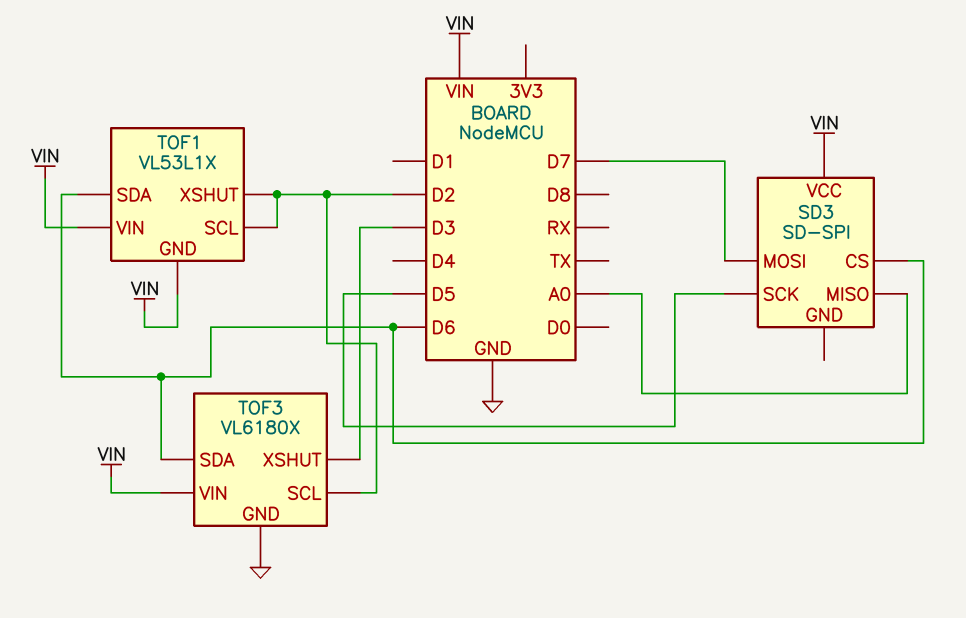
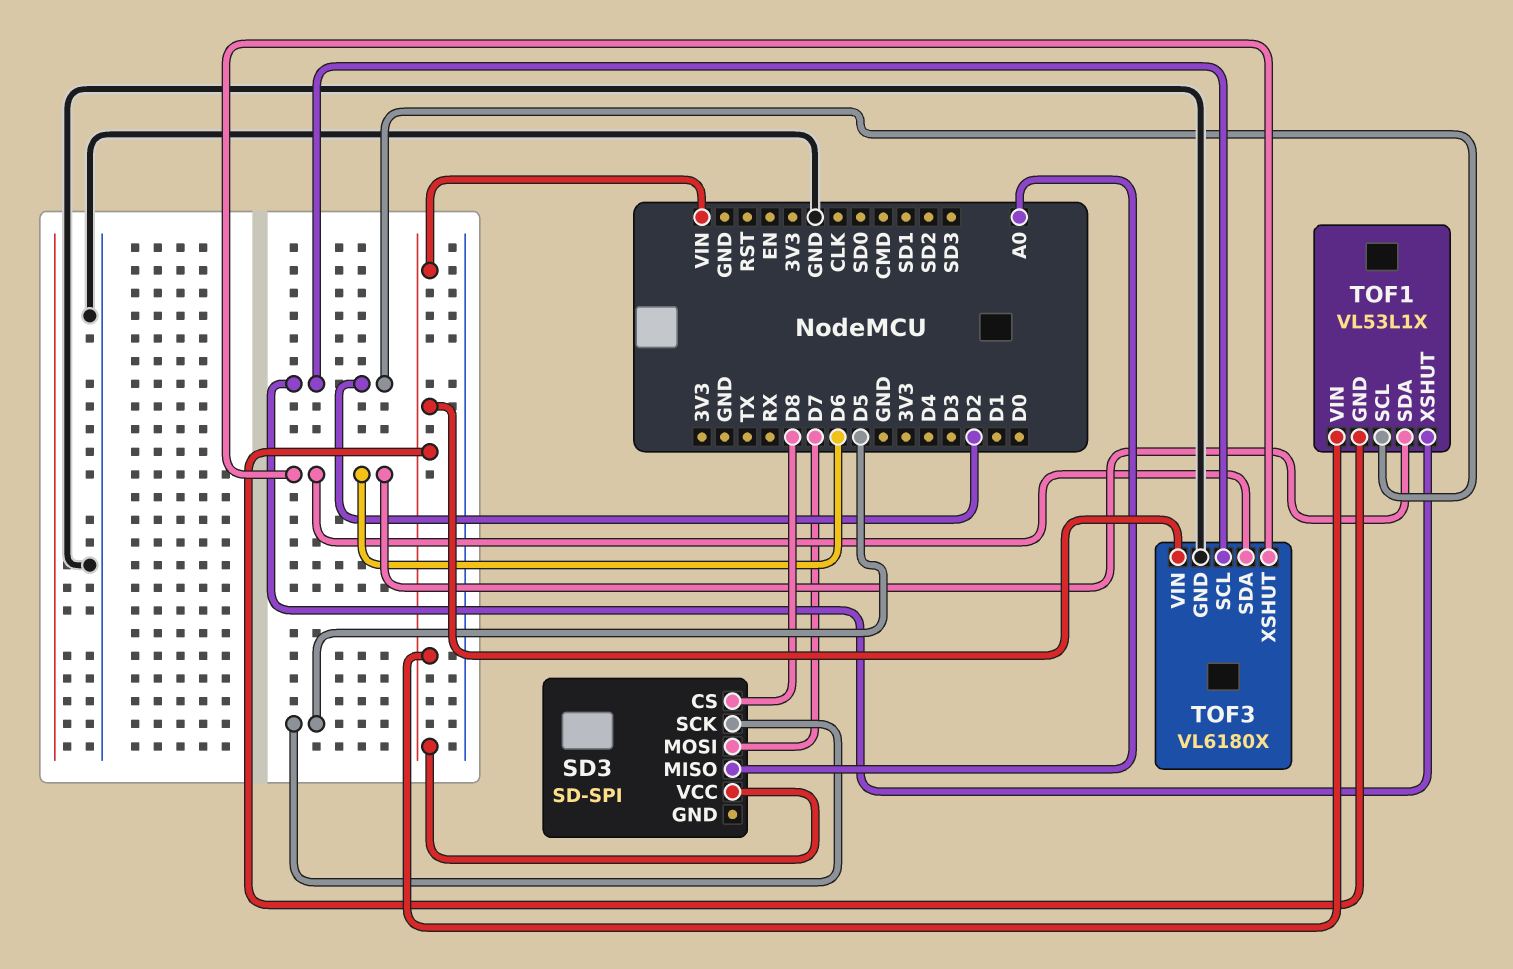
SD3 pin CS: D6 -> D8
TOF3 pin XSHUT: D3 -> D6

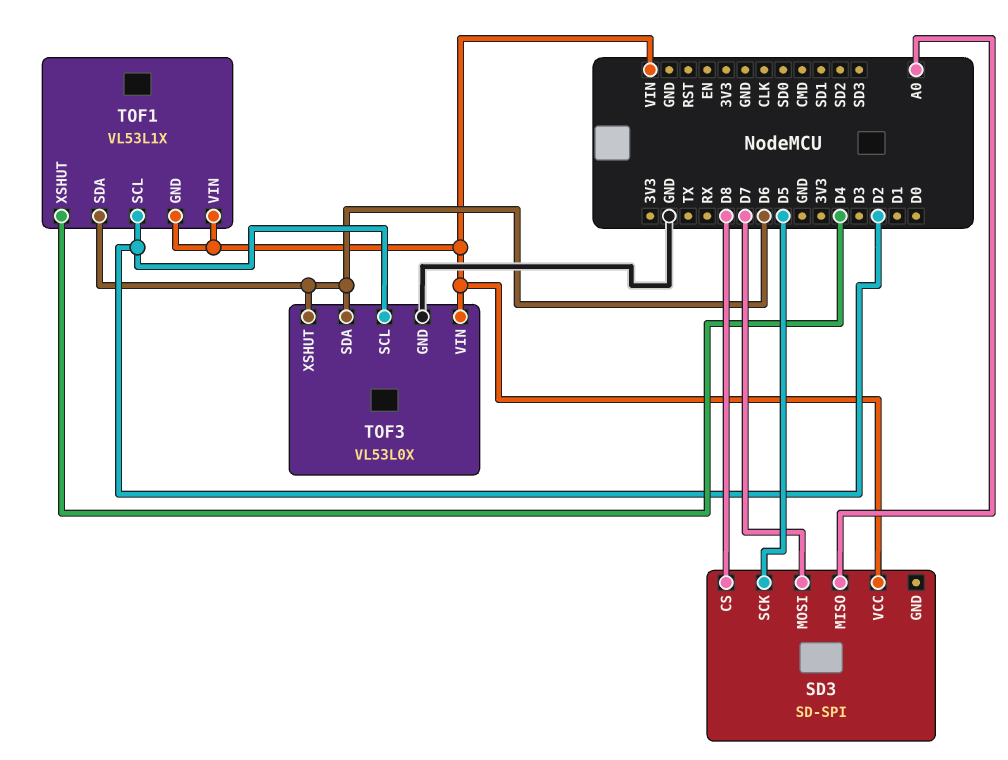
TOF1 pin XSHUT: D2 -> D4
TOF3: VL6180X -> VL53L0X

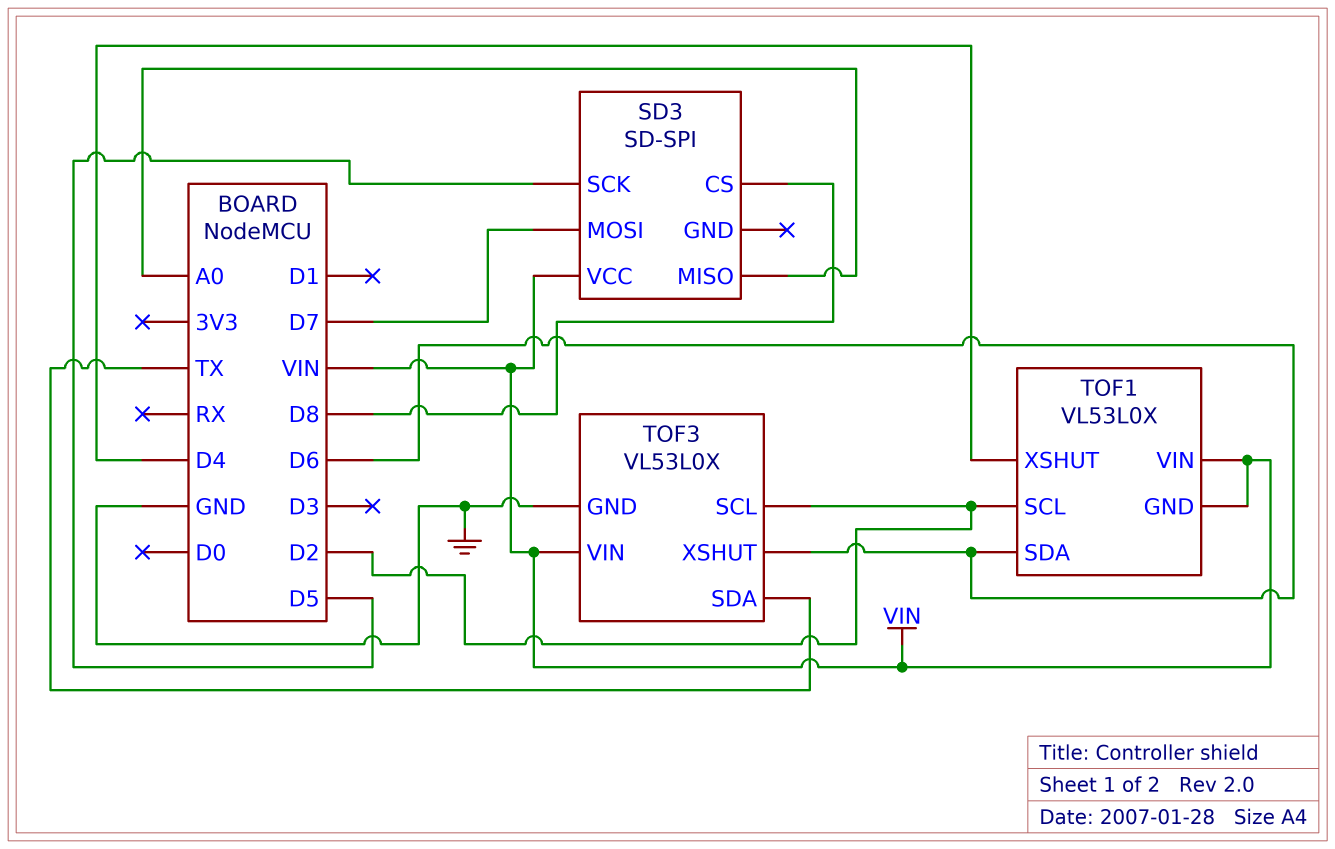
TOF1: VL53L1X -> VL53L0X
TOF3 pin SDA: D6 -> TX

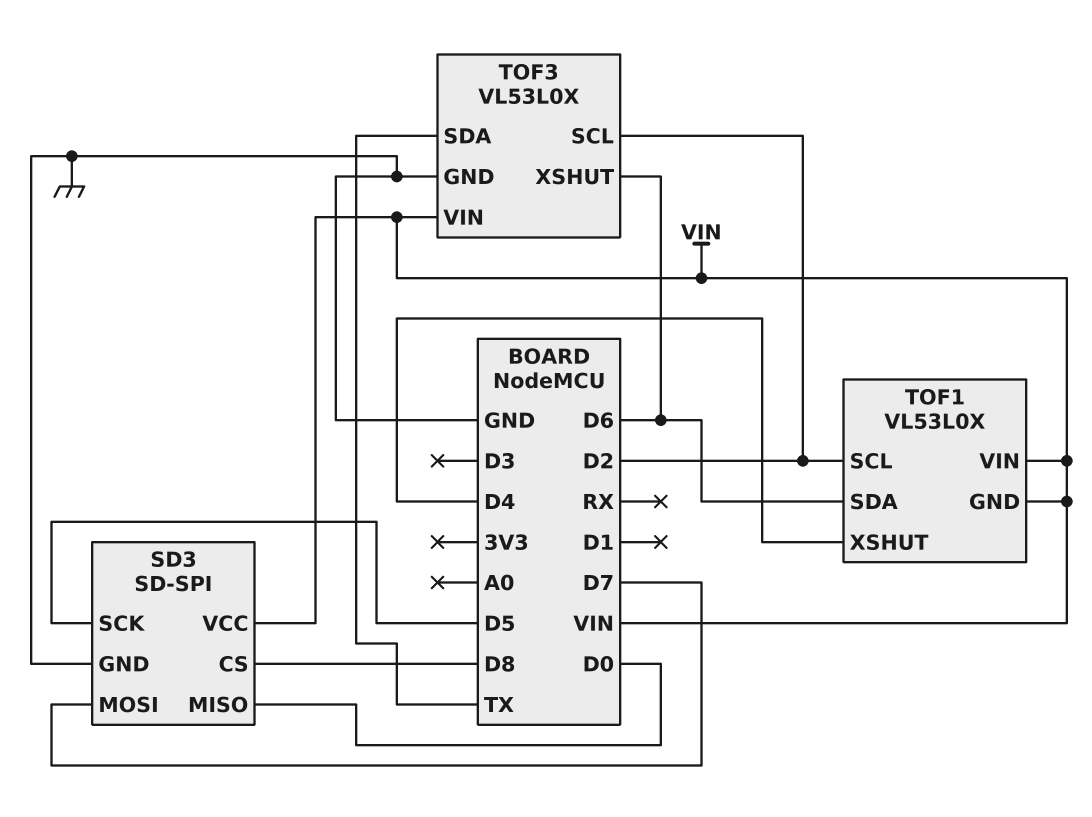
SD3 pin GND: none -> GND
SD3 pin MISO: A0 -> D0

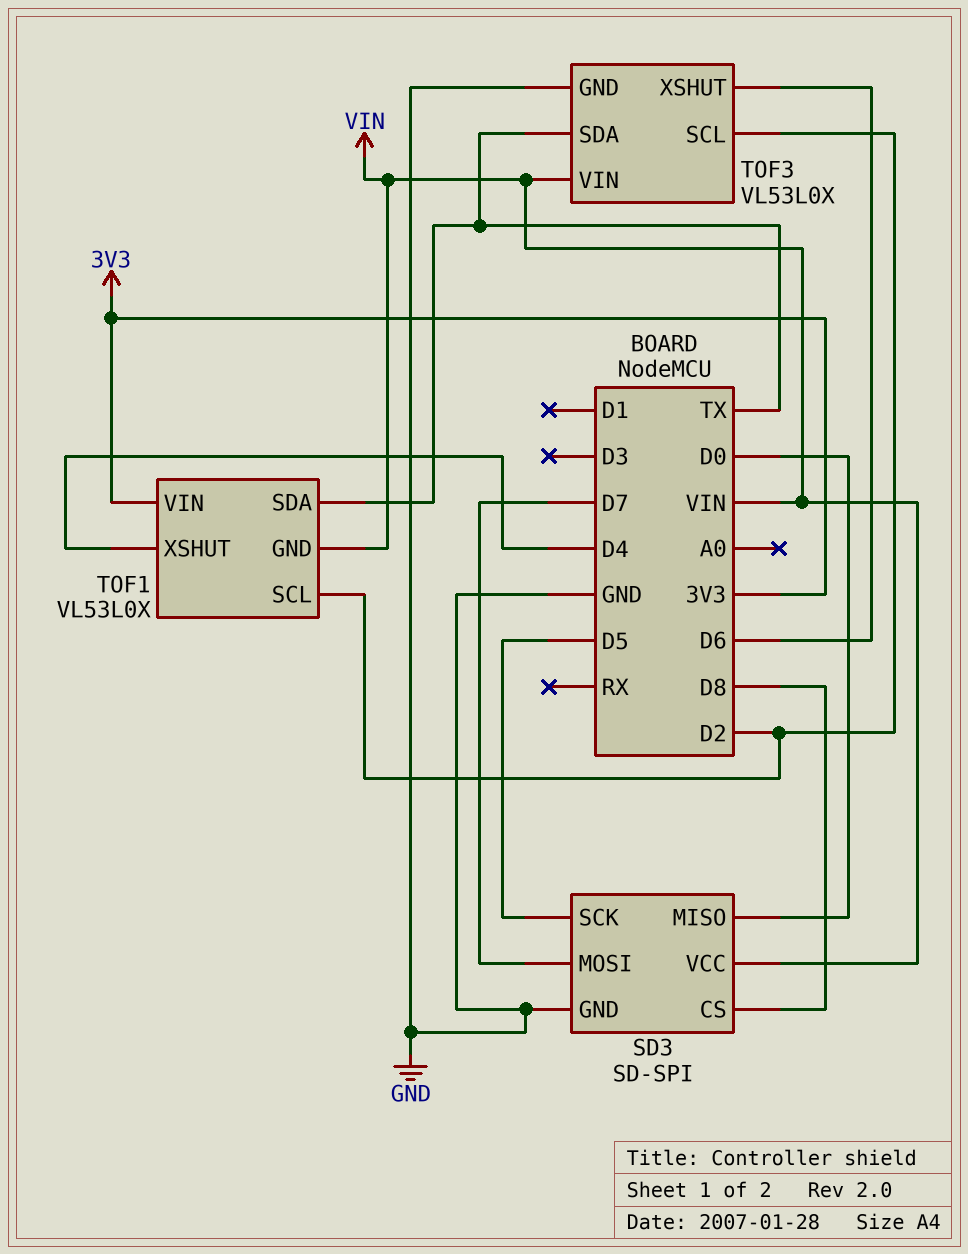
TOF1 pin SDA: D6 -> TX
TOF1 pin VIN: VIN -> 3V3

